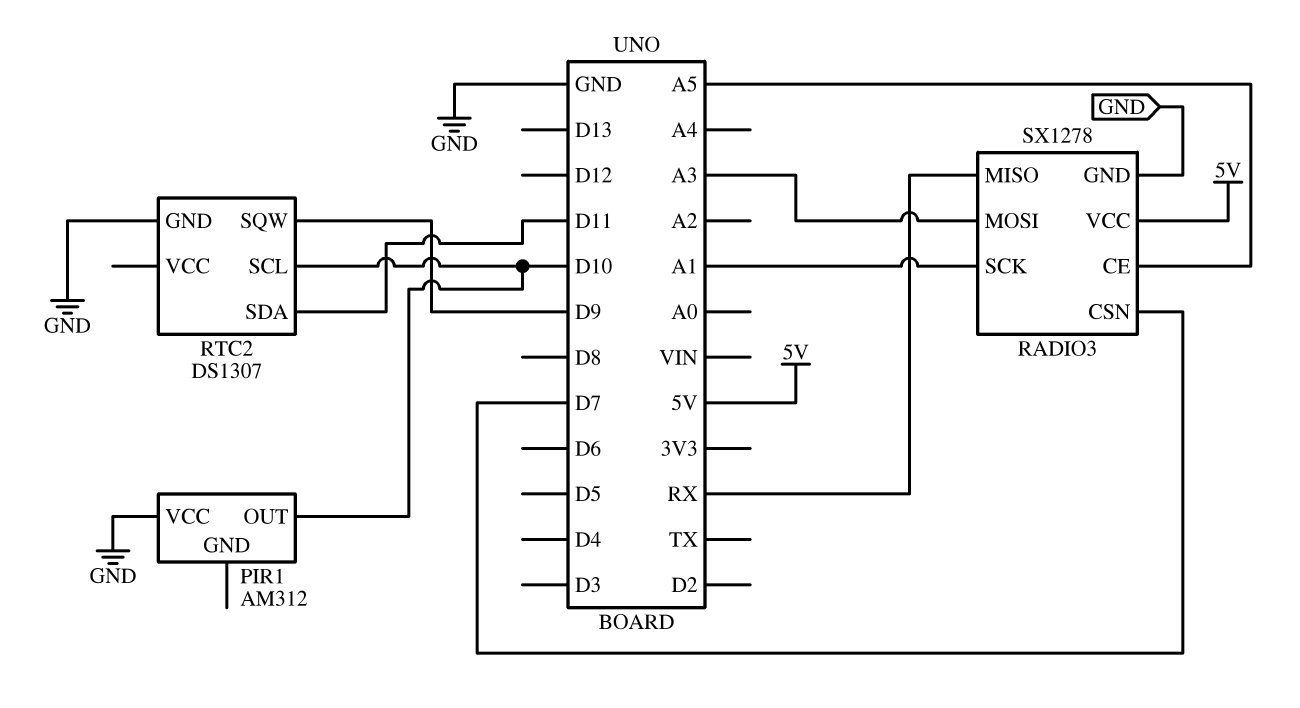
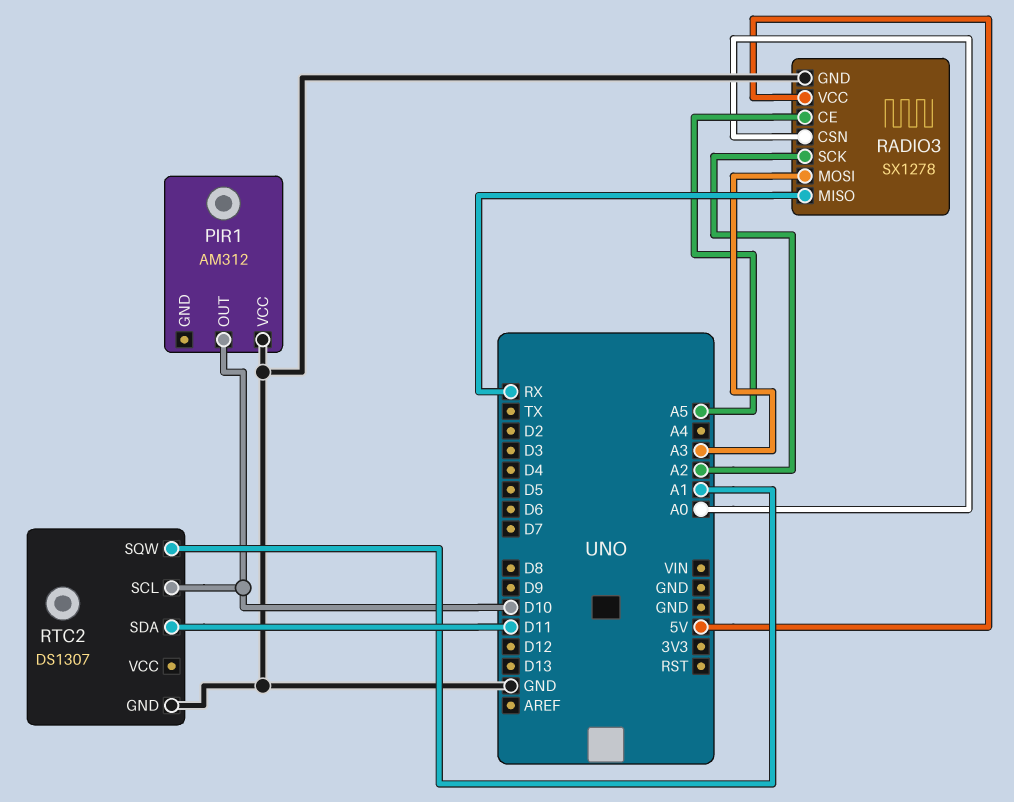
RADIO3 pin CSN: D7 -> A0
RADIO3 pin SCK: A1 -> A2
RTC2 pin SQW: D9 -> A1

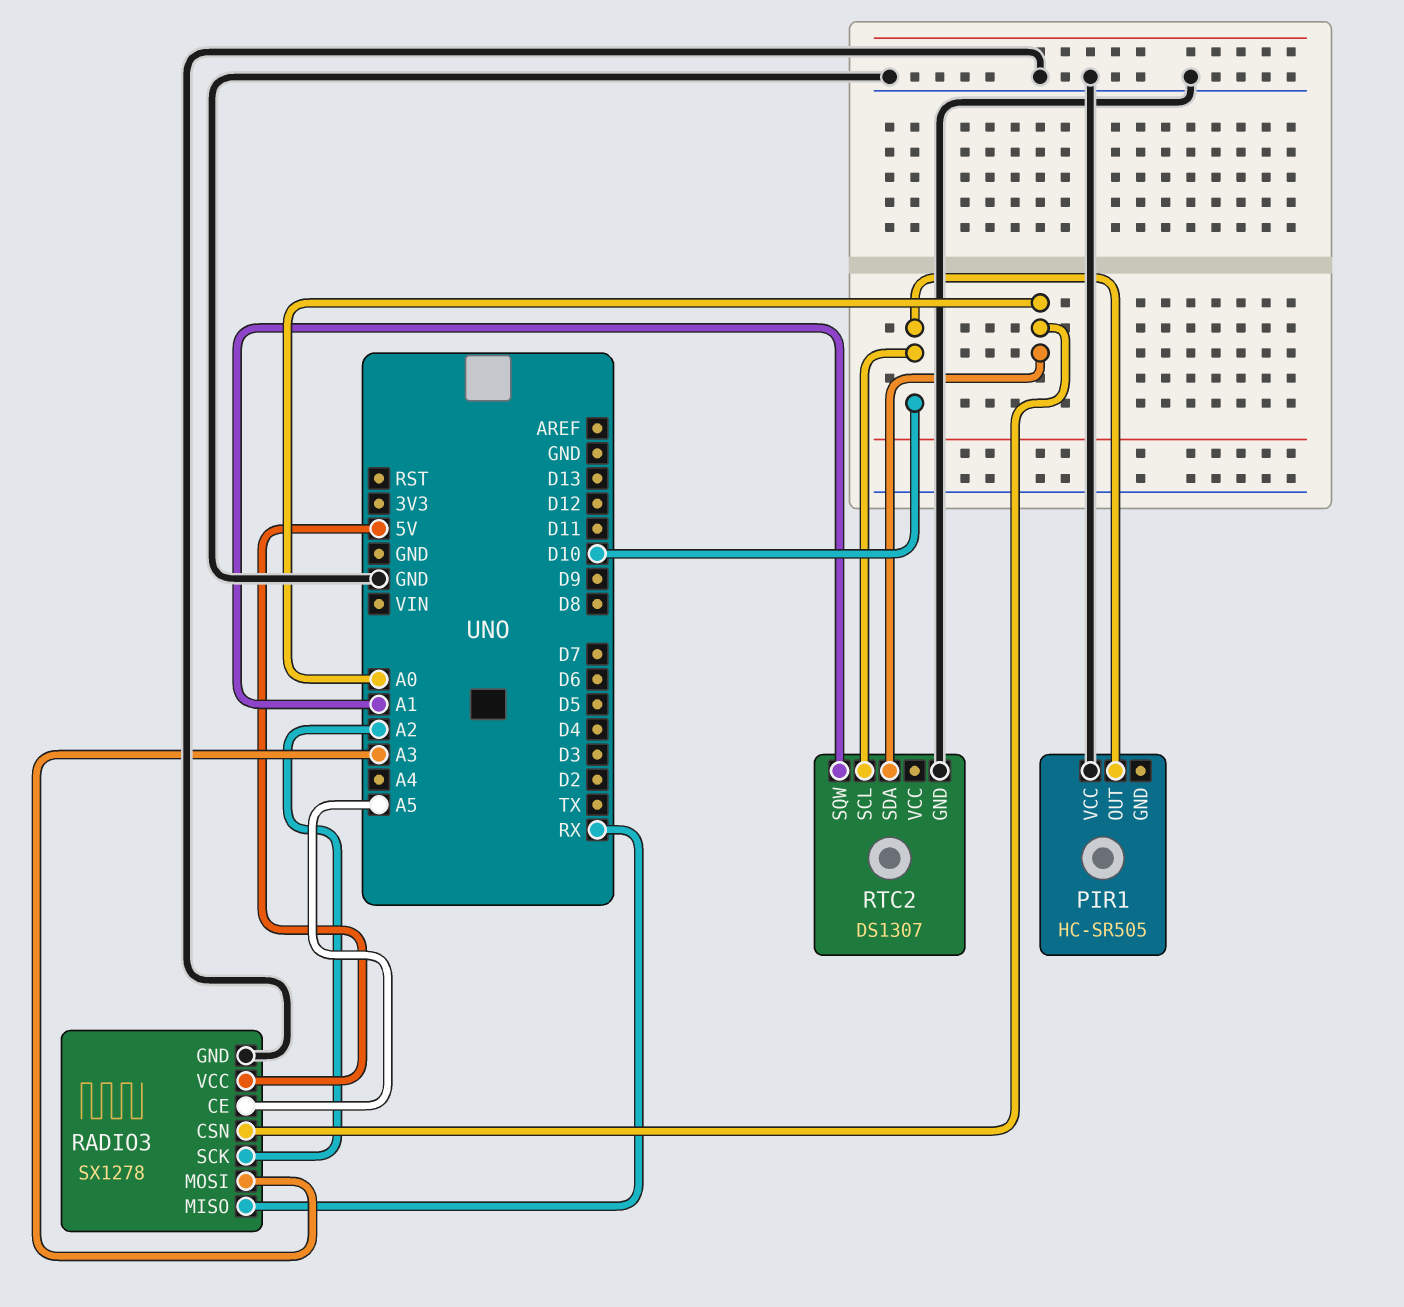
PIR1: AM312 -> HC-SR505
RTC2 pin SDA: D11 -> A0

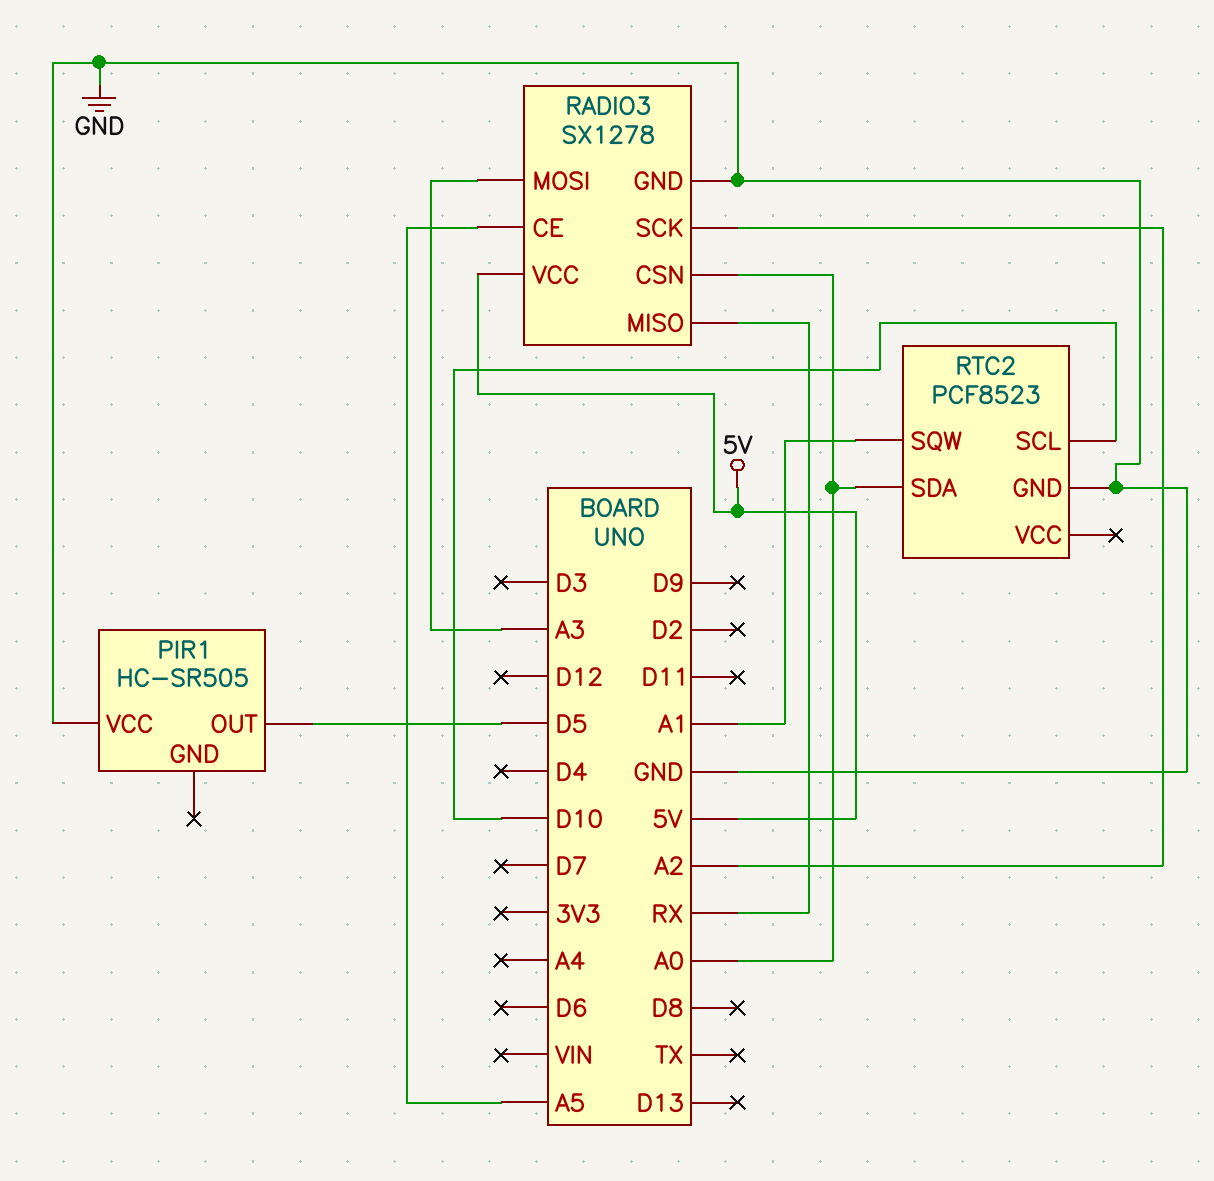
PIR1 pin OUT: D10 -> D5
RTC2: DS1307 -> PCF8523

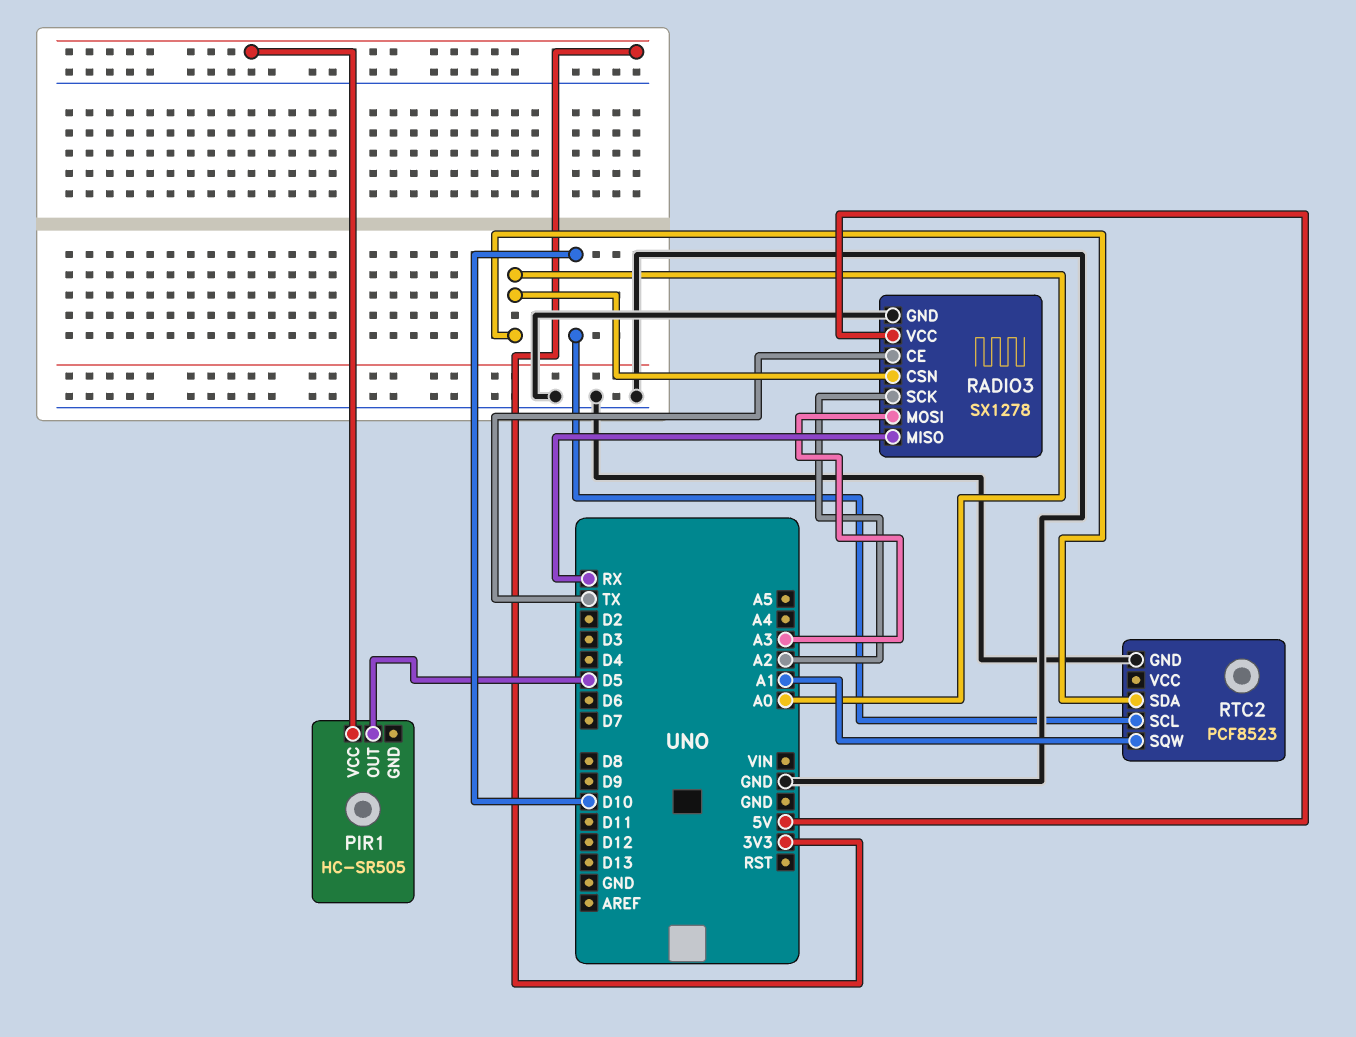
PIR1 pin VCC: GND -> 3V3
RADIO3 pin CE: A5 -> TX

